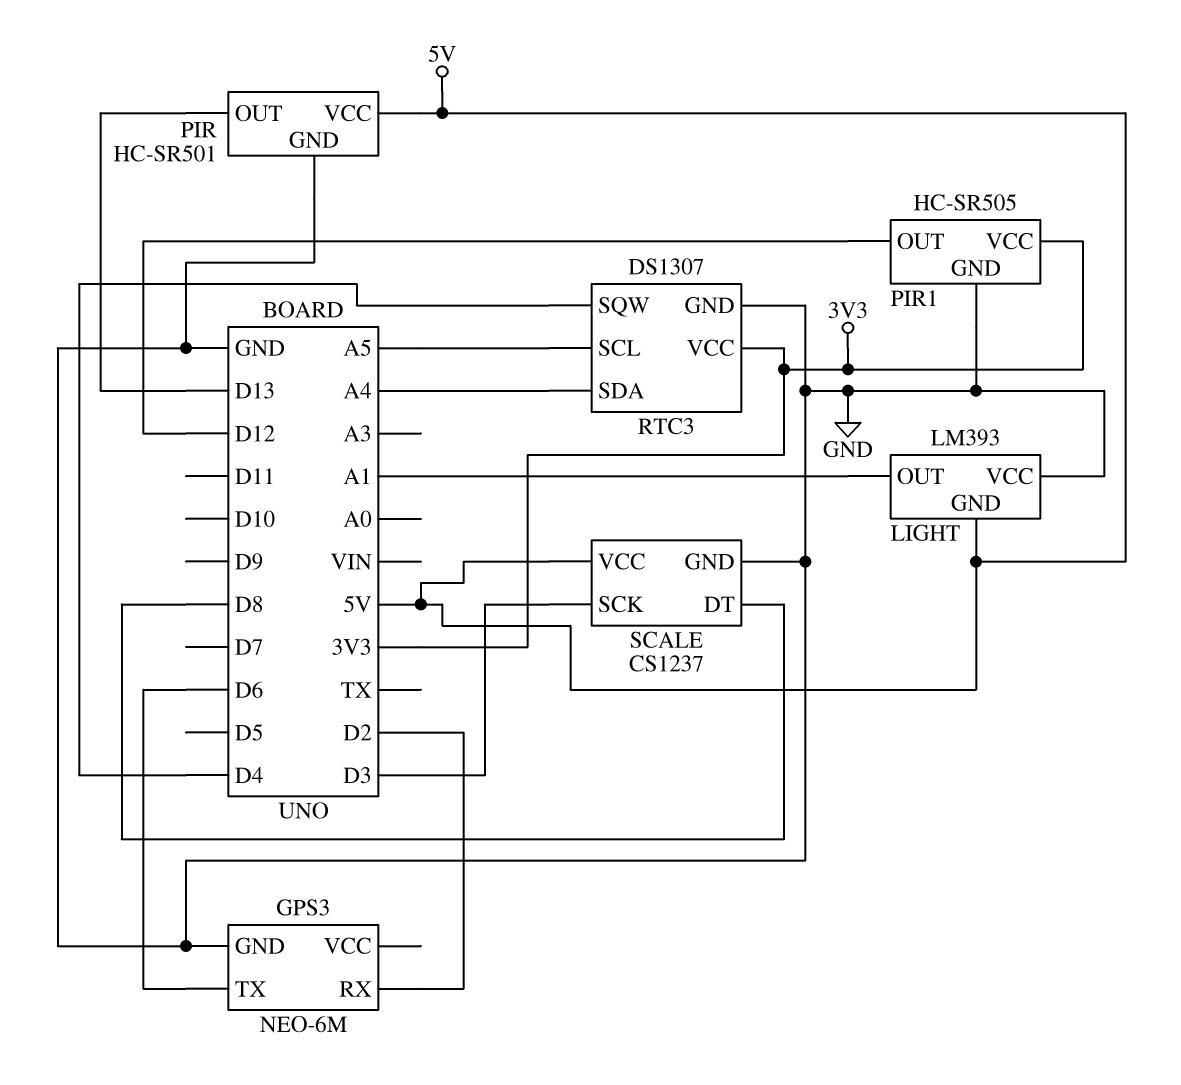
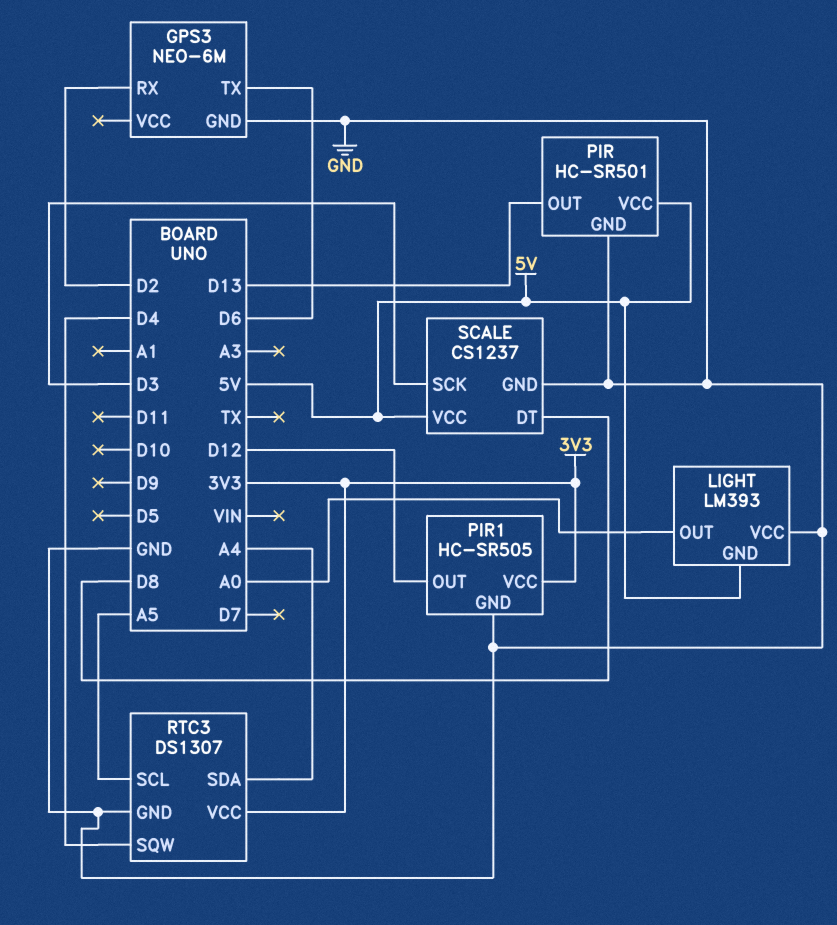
LIGHT pin OUT: A1 -> A0

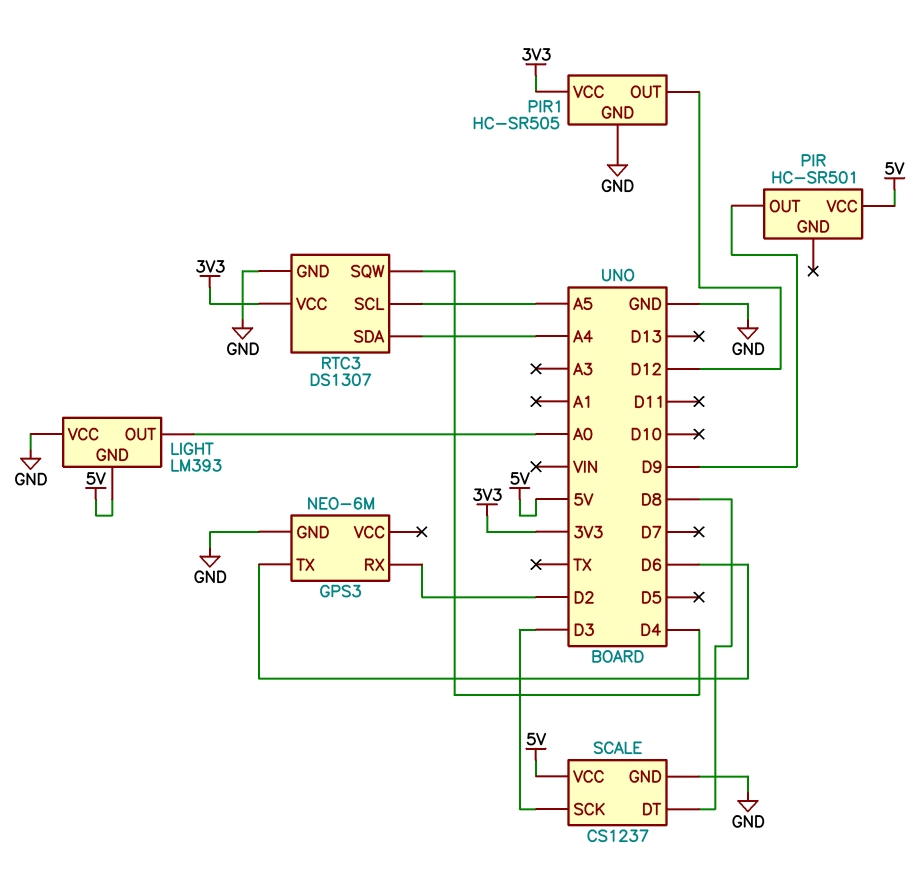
PIR pin GND: GND -> none
PIR pin OUT: D13 -> D9

